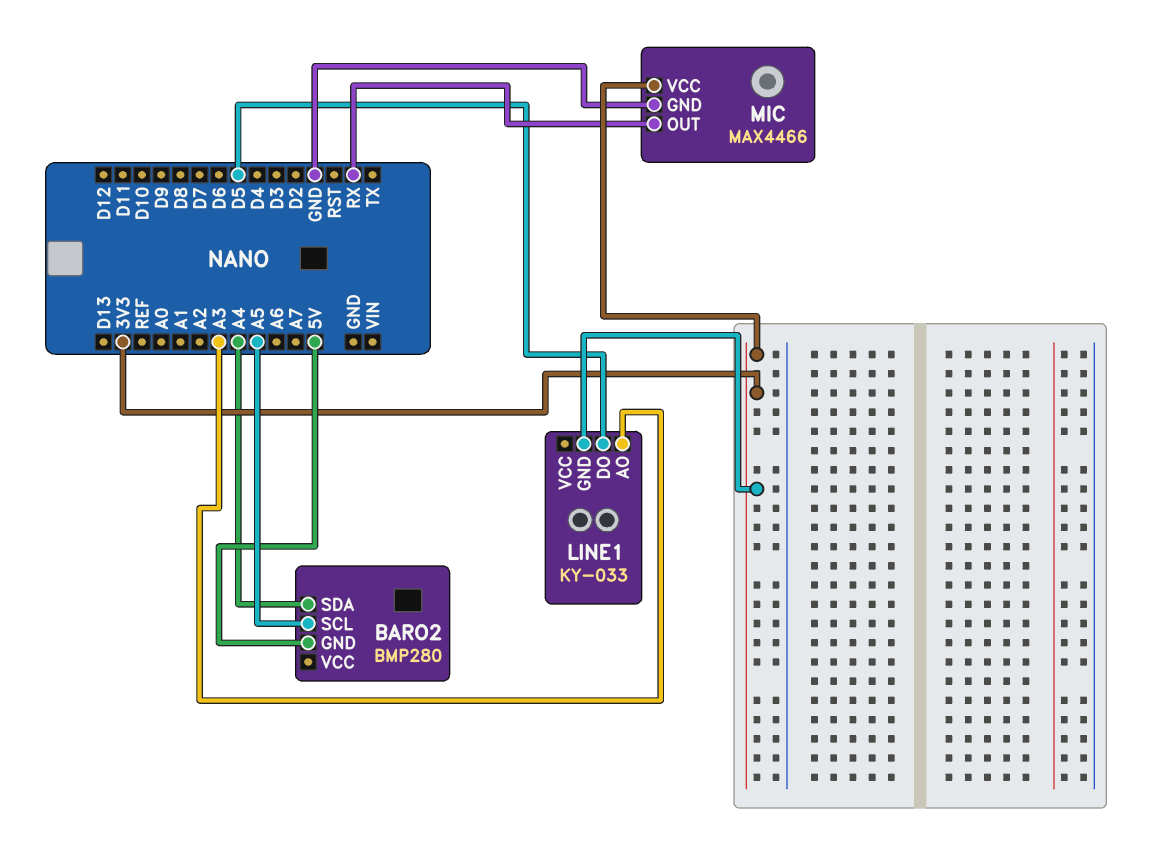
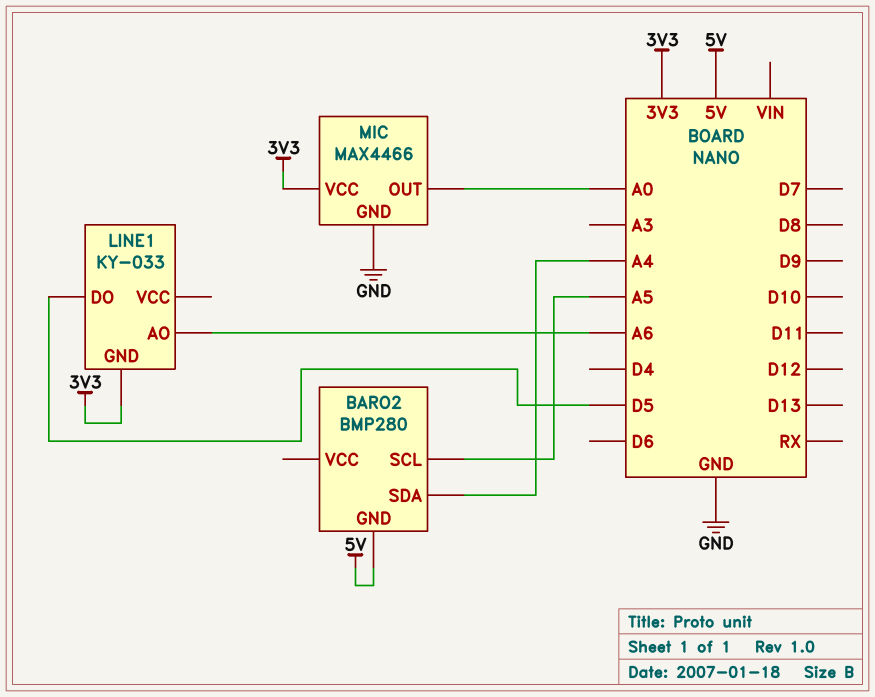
LINE1 pin AO: A3 -> A6
MIC pin OUT: RX -> A0

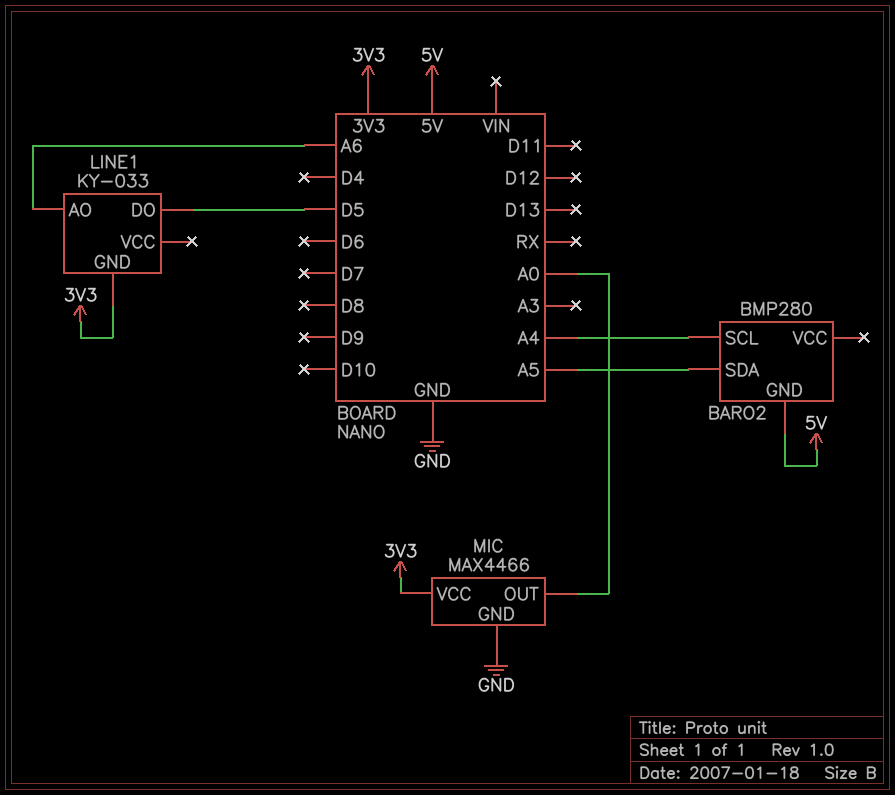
BARO2 pin SCL: A5 -> A4
BARO2 pin SDA: A4 -> A5

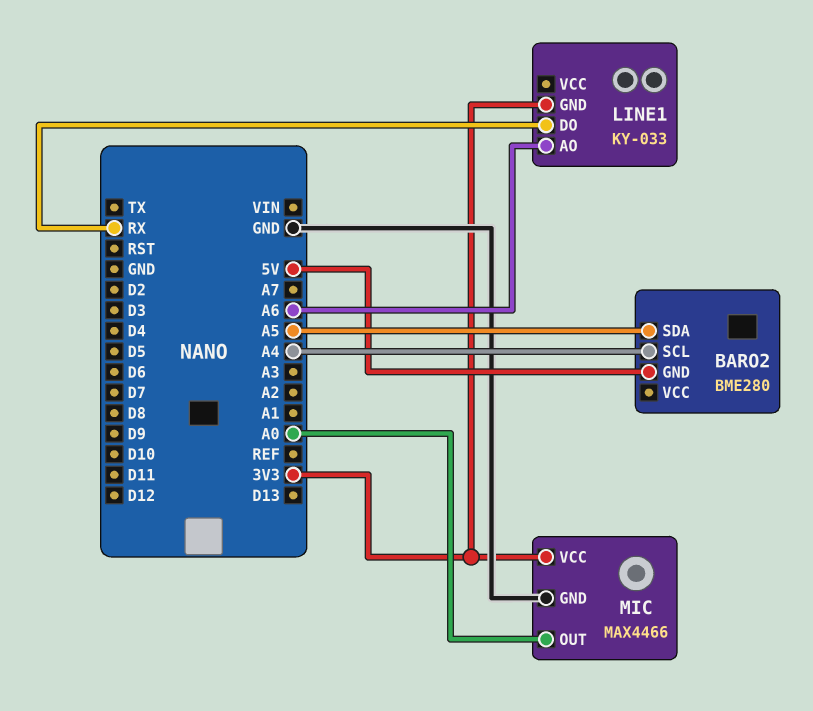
BARO2: BMP280 -> BME280
LINE1 pin DO: D5 -> RX

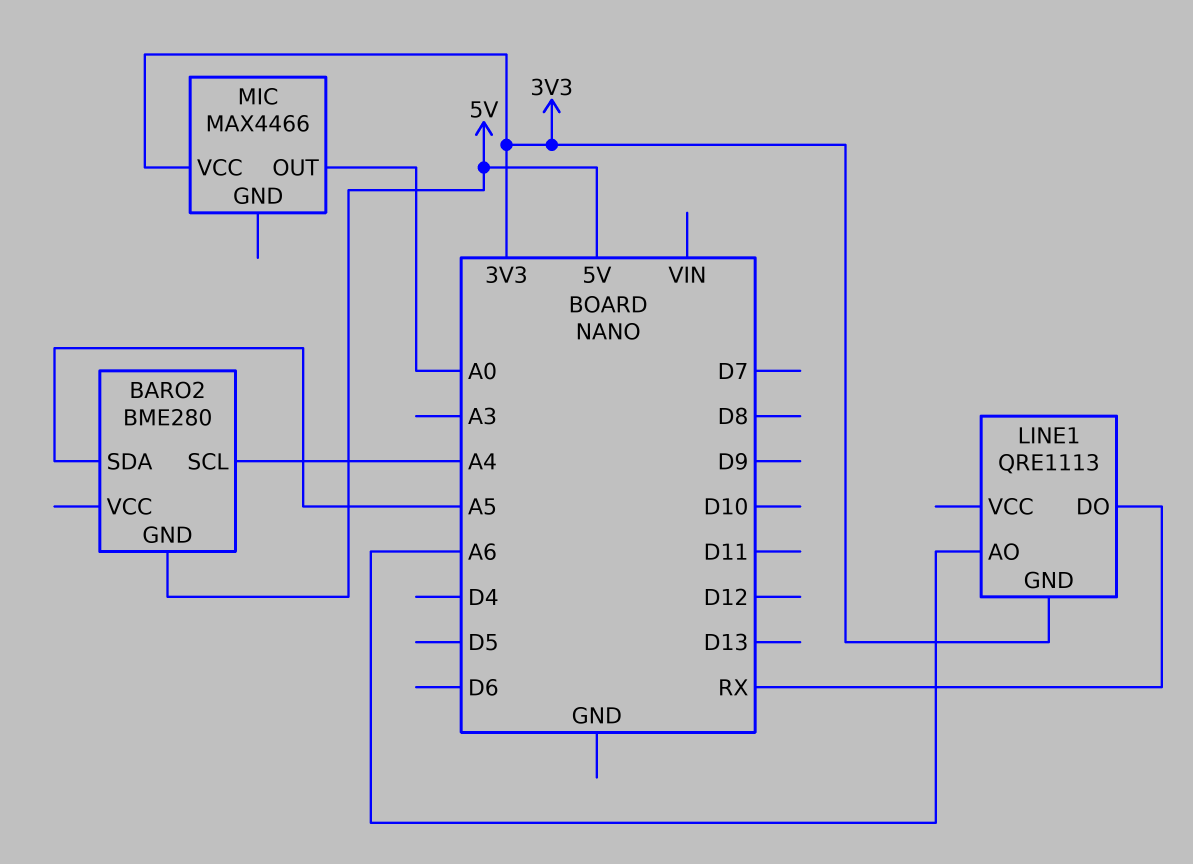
LINE1: KY-033 -> QRE1113
MIC pin GND: GND -> none

